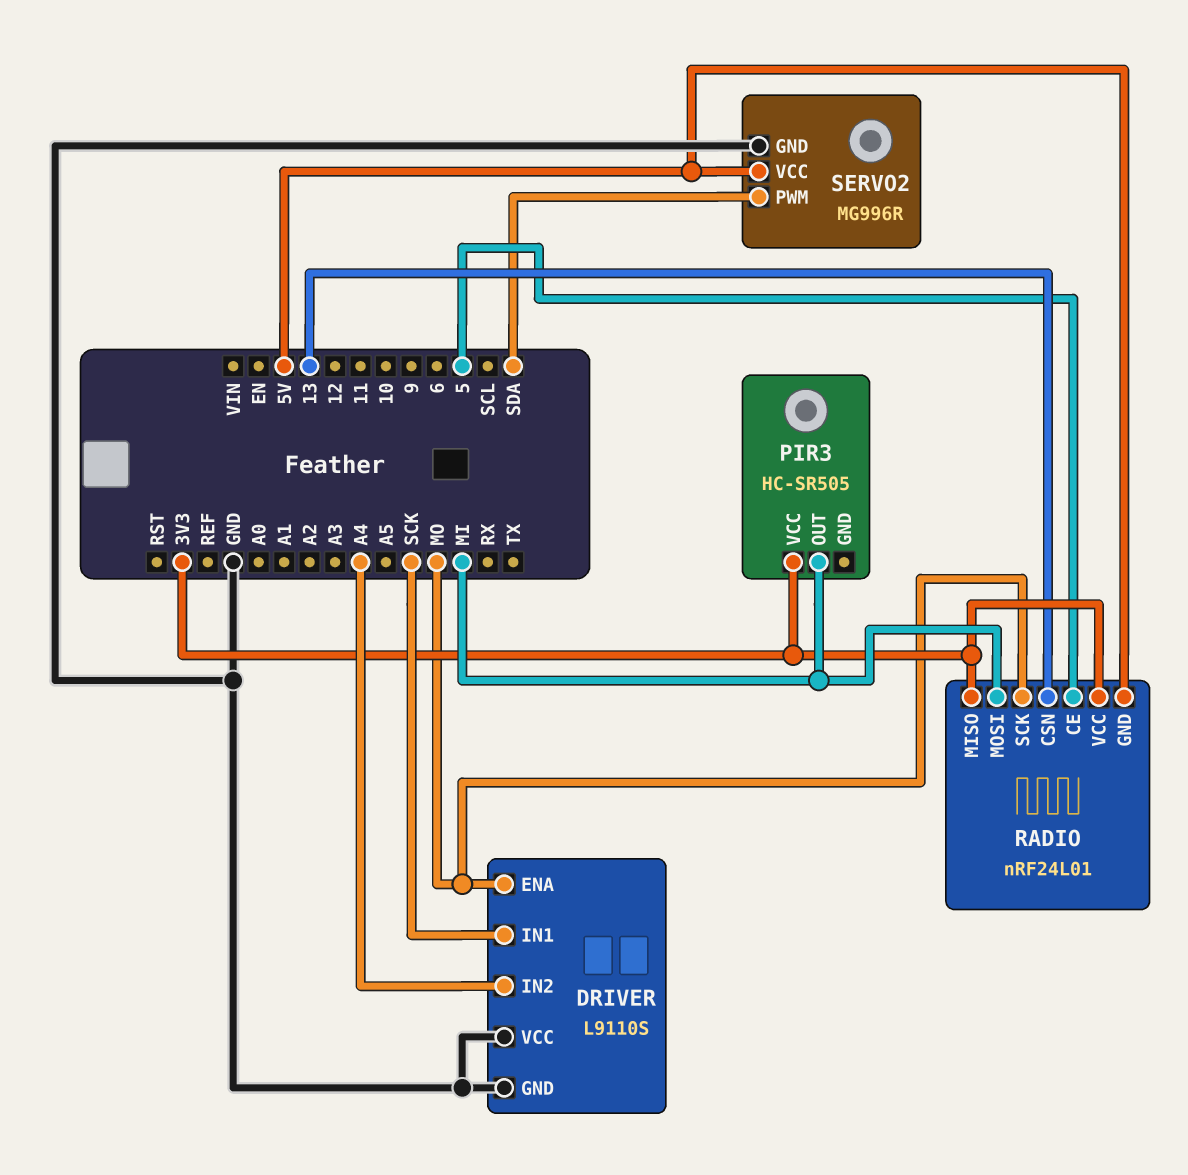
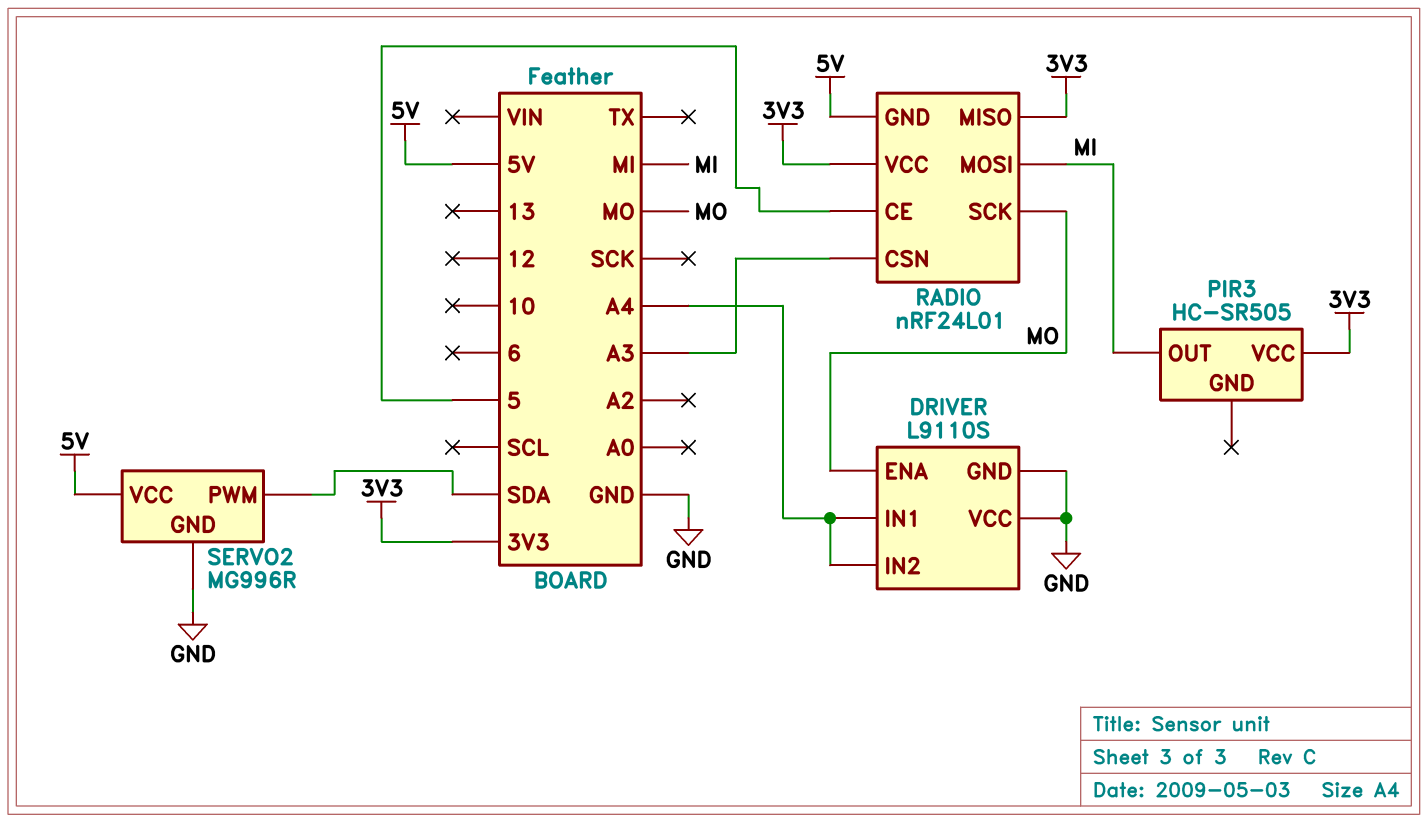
DRIVER pin IN1: SCK -> A4
RADIO pin CSN: 13 -> A3

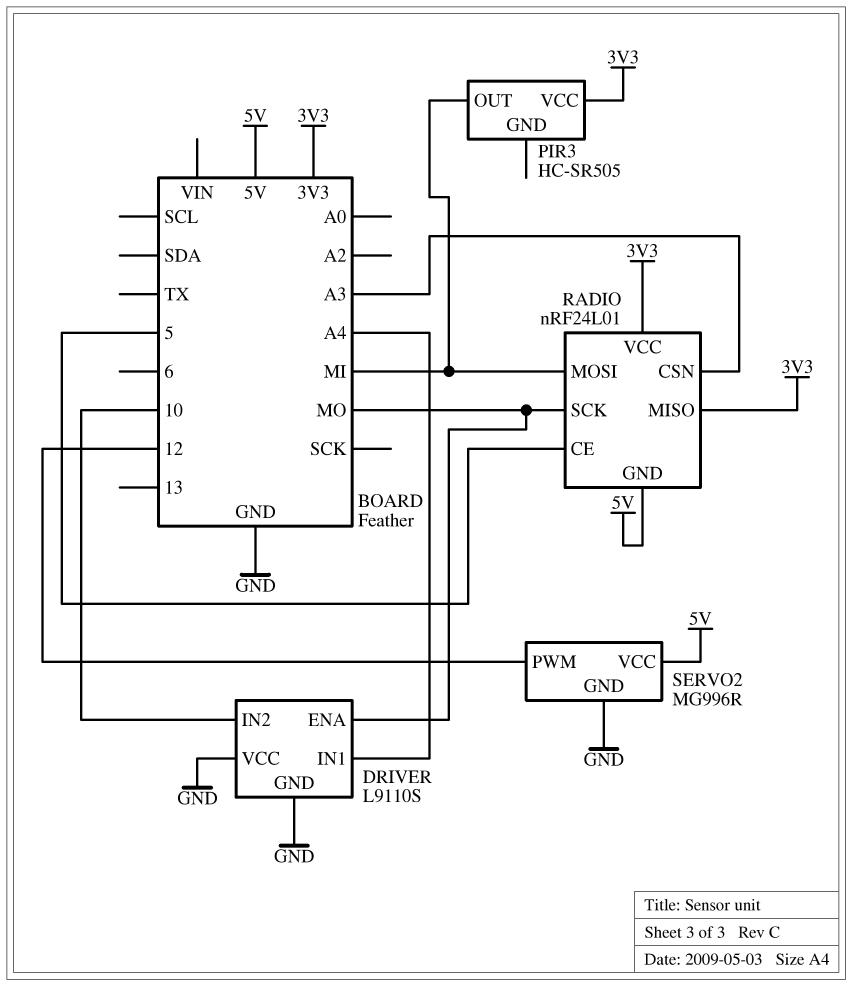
DRIVER pin IN2: A4 -> 10
SERVO2 pin PWM: SDA -> 12

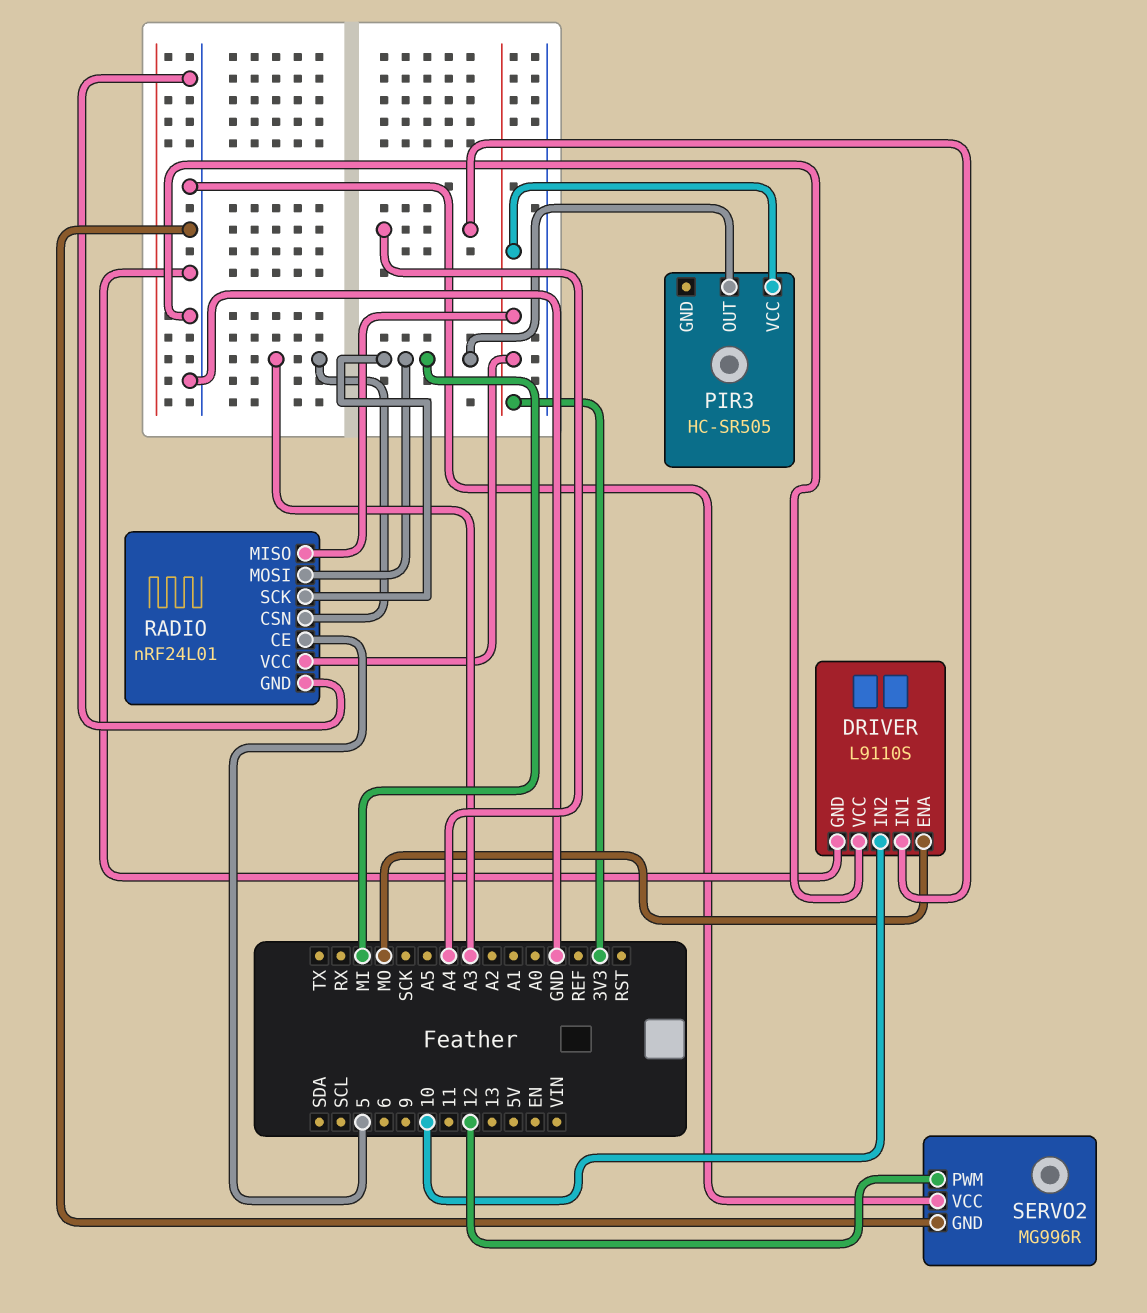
RADIO pin GND: 5V -> GND
RADIO pin SCK: MO -> MI
SERVO2 pin VCC: 5V -> GND

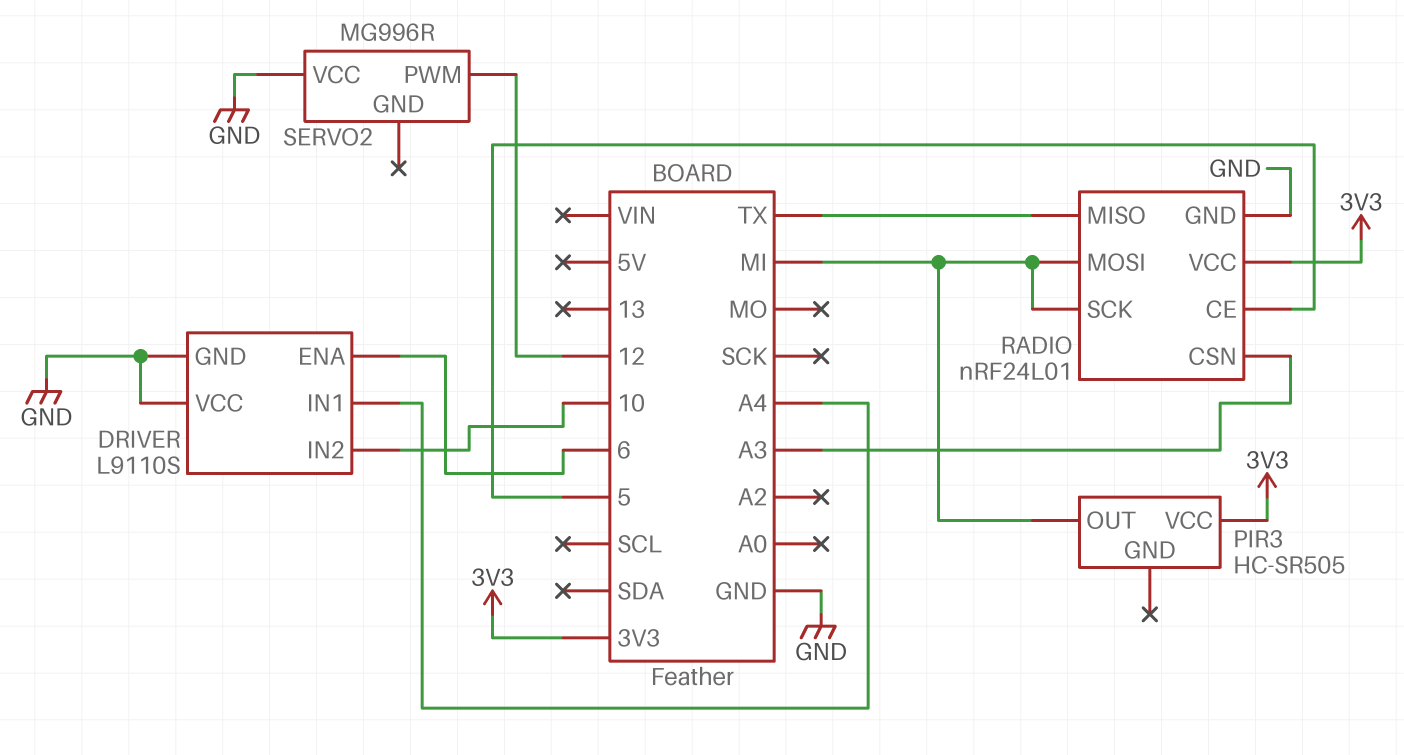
DRIVER pin ENA: MO -> 6
RADIO pin MISO: 3V3 -> TX
SERVO2 pin GND: GND -> none

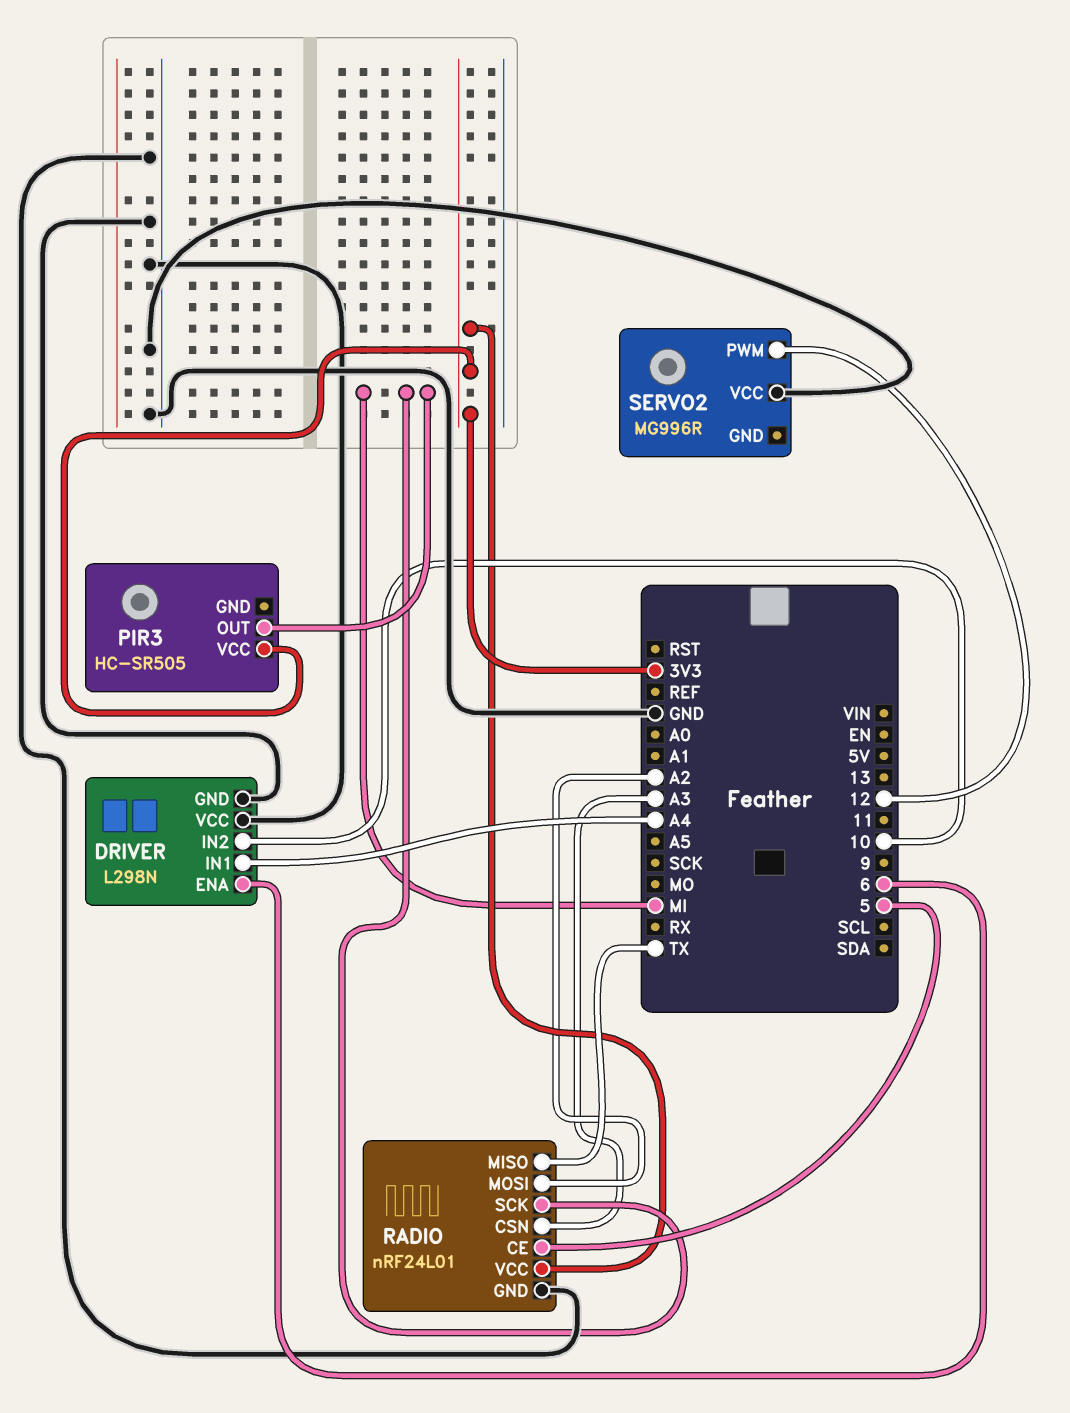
DRIVER: L9110S -> L298N
RADIO pin MOSI: MI -> A2

